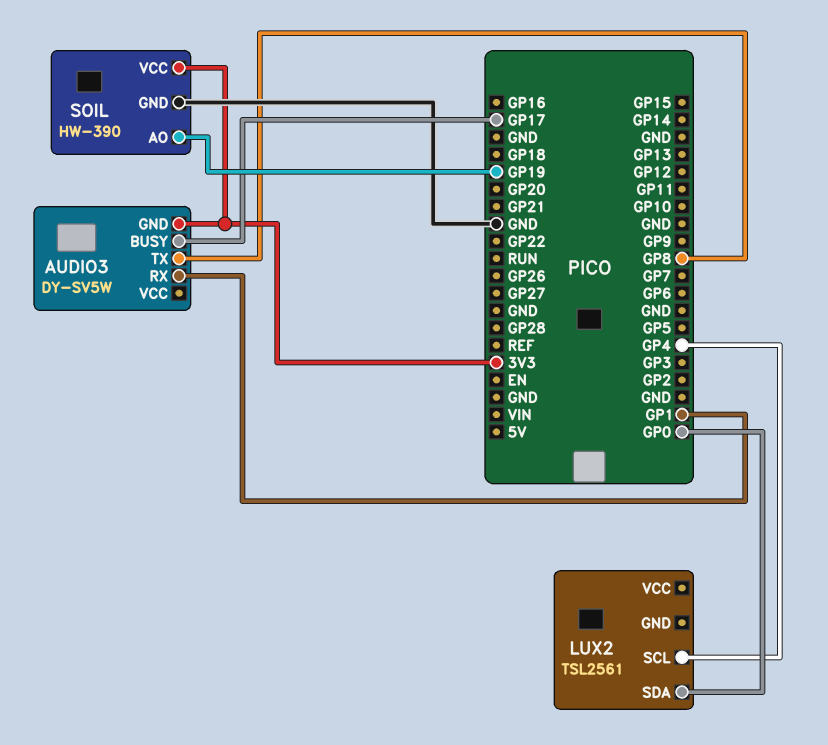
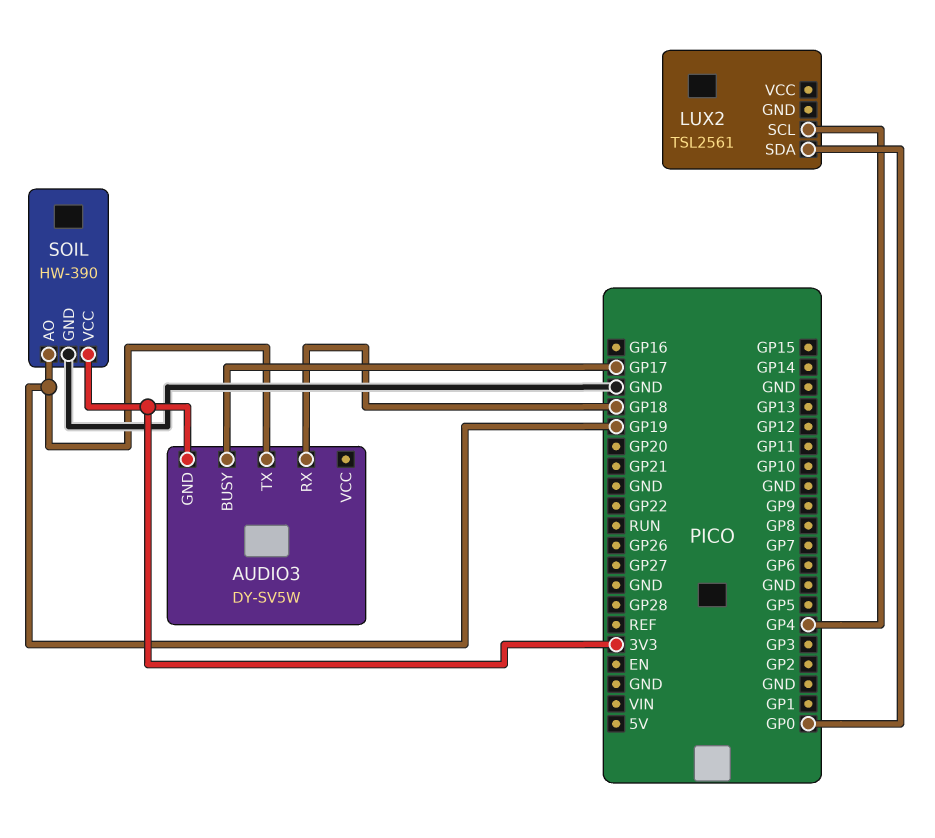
AUDIO3 pin RX: GP1 -> GP18
AUDIO3 pin TX: GP8 -> GP19

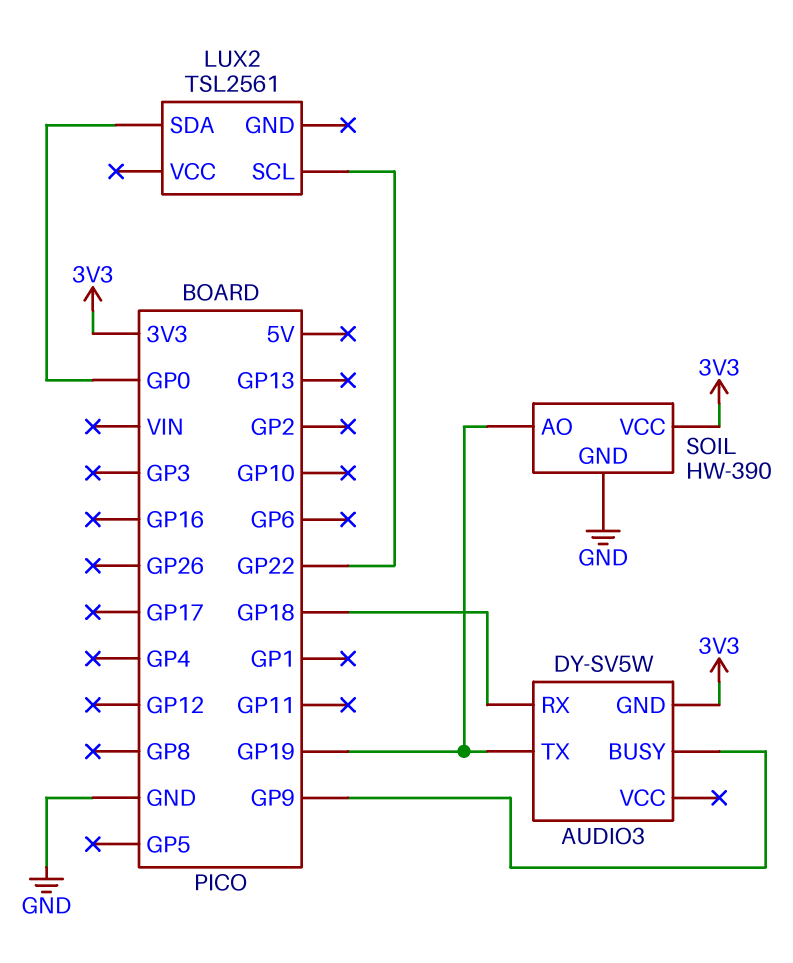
AUDIO3 pin BUSY: GP17 -> GP9
LUX2 pin SCL: GP4 -> GP22

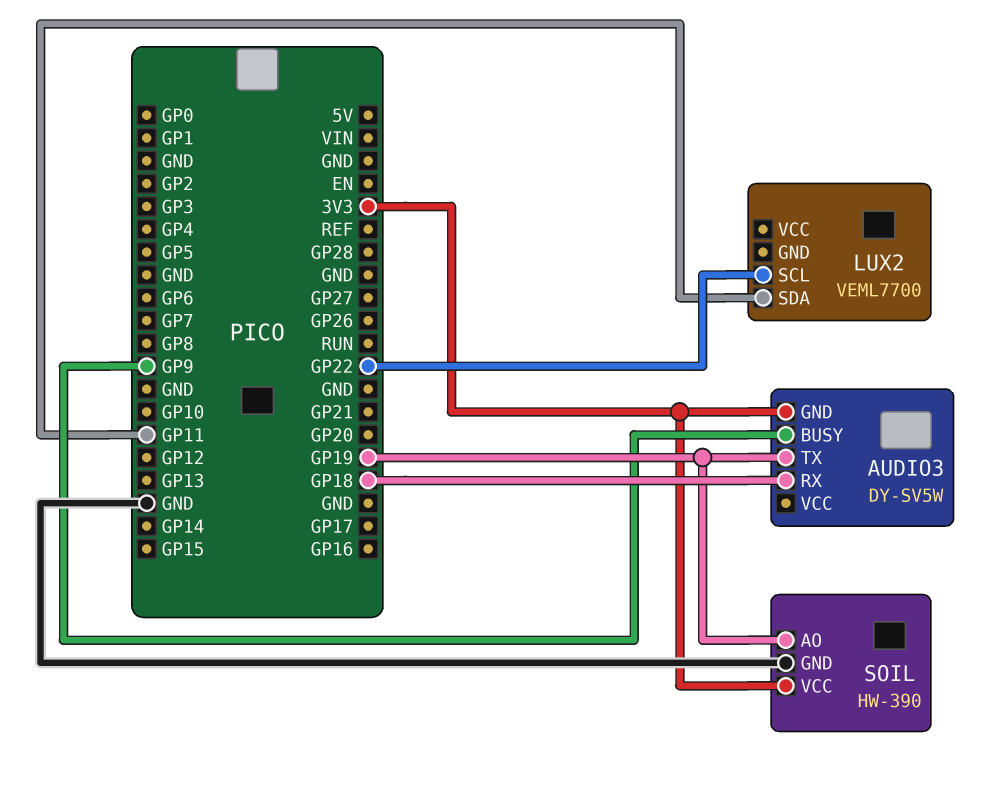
LUX2: TSL2561 -> VEML7700
LUX2 pin SDA: GP0 -> GP11

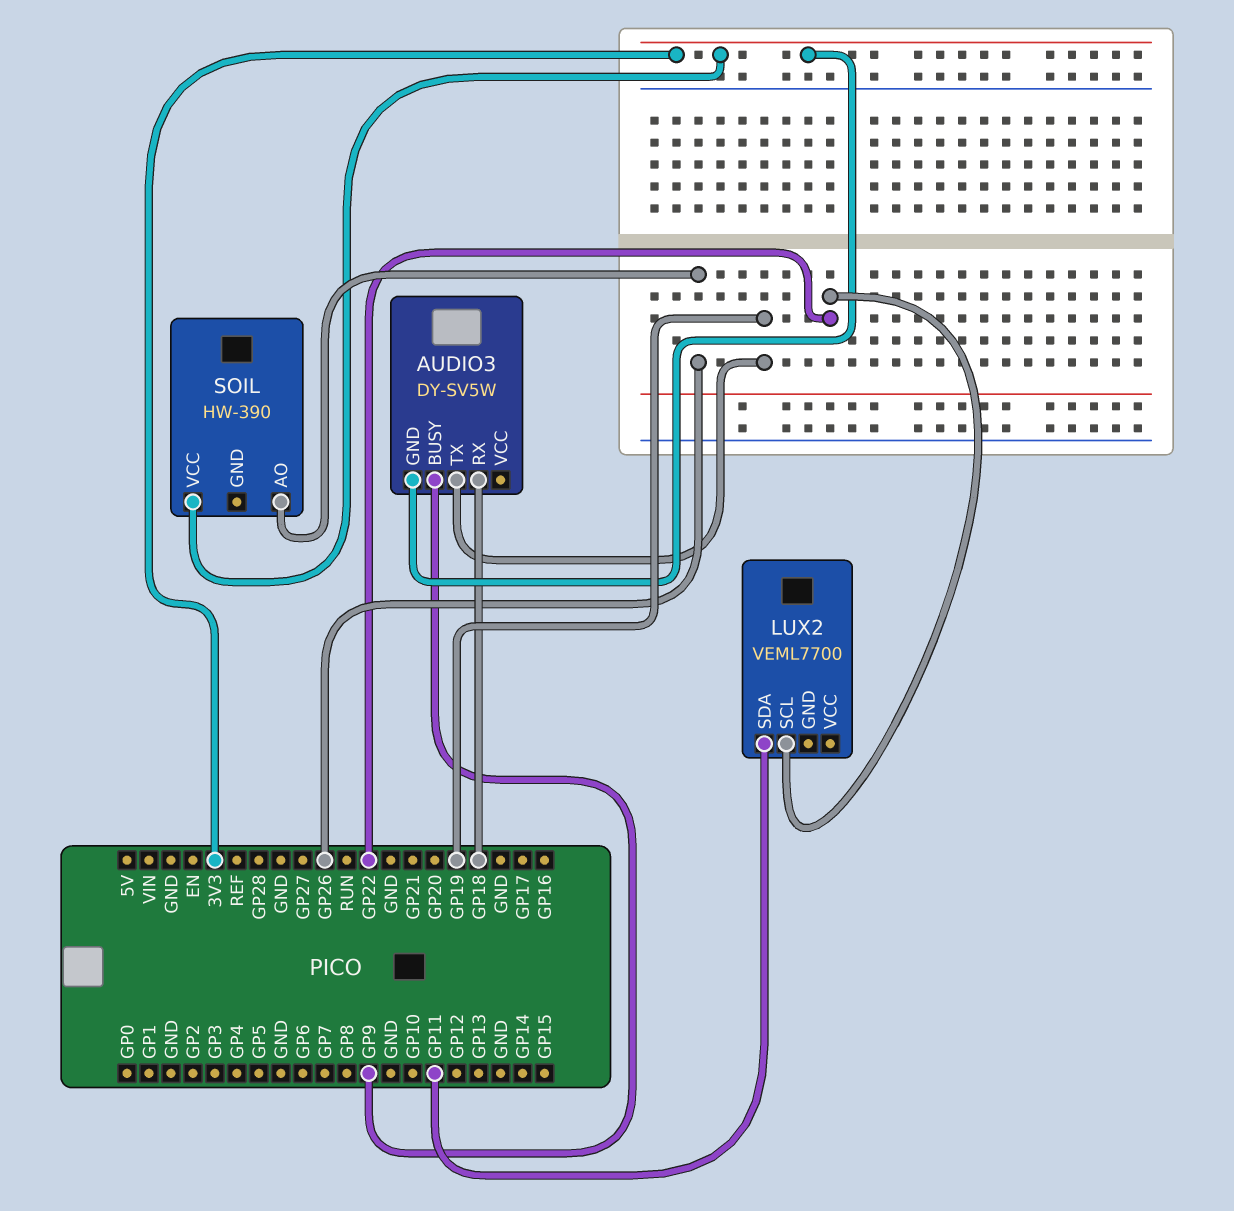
SOIL pin AO: GP19 -> GP26
SOIL pin GND: GND -> none

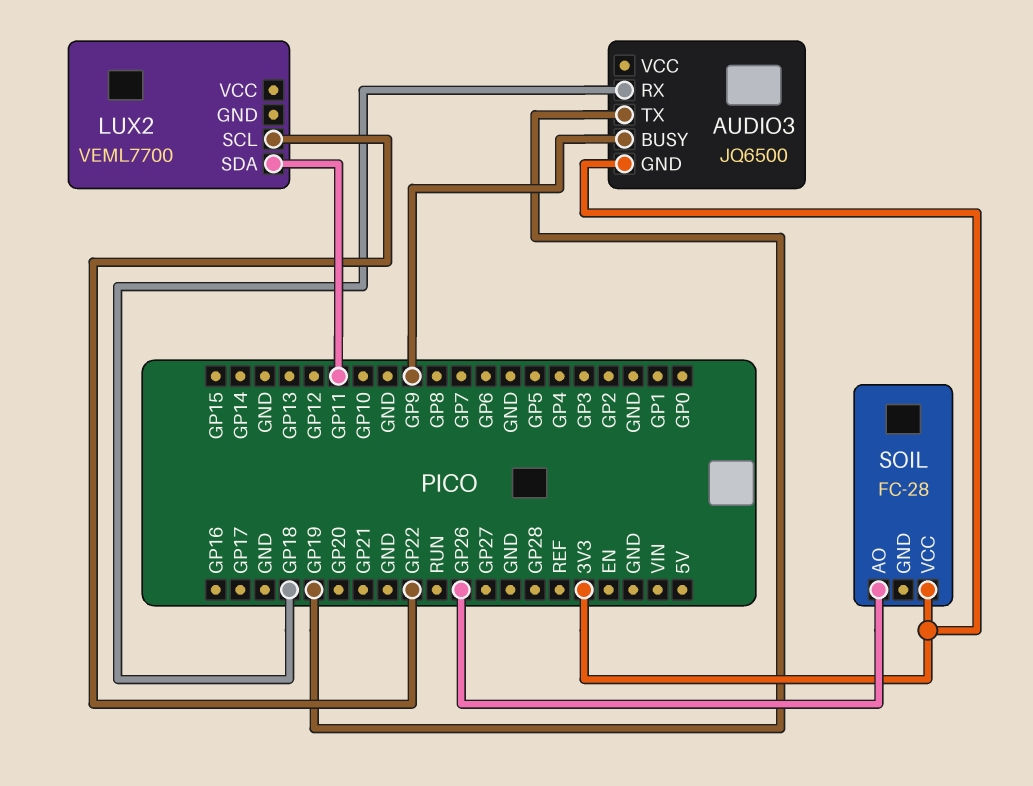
AUDIO3: DY-SV5W -> JQ6500
SOIL: HW-390 -> FC-28

